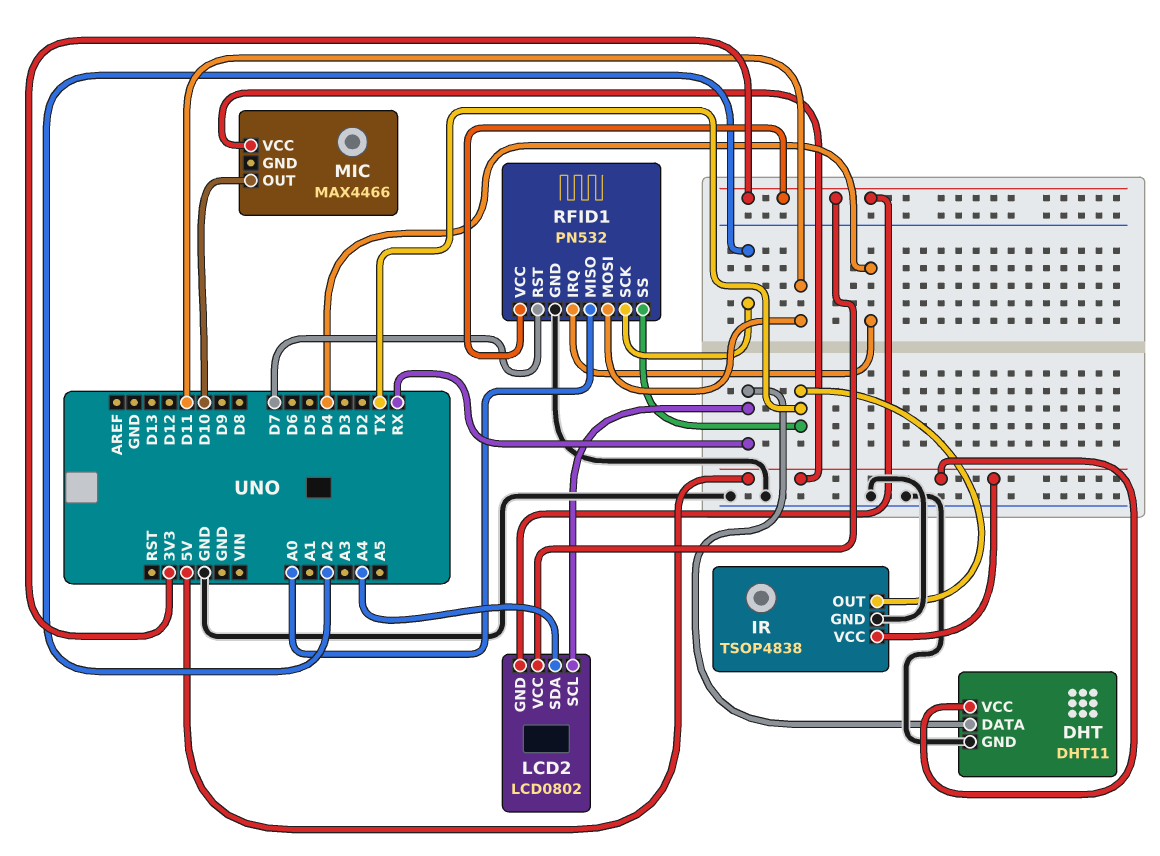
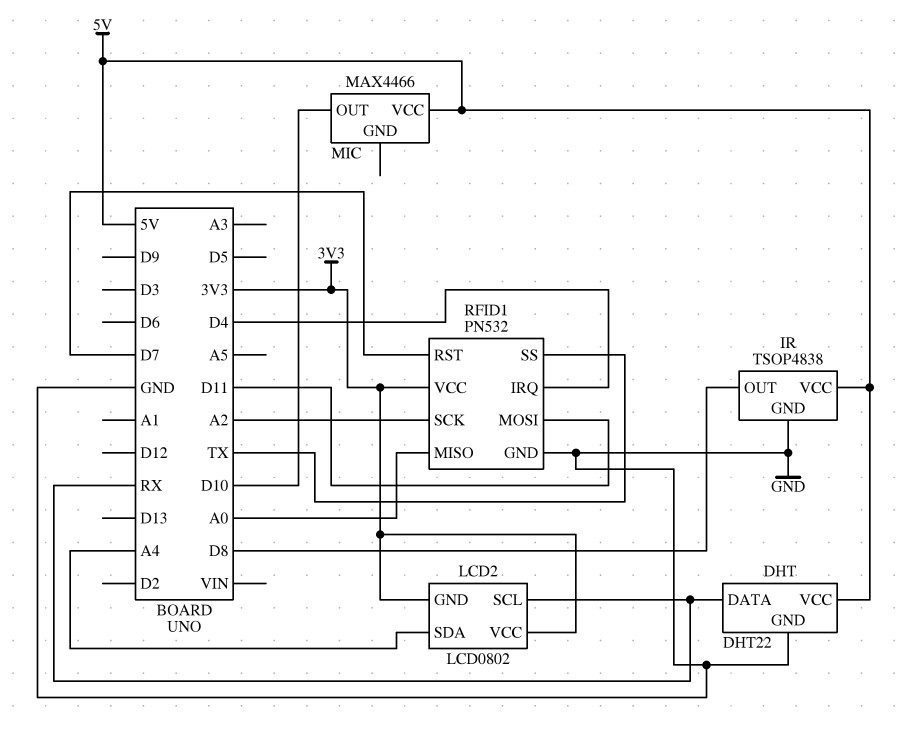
DHT: DHT11 -> DHT22
IR pin OUT: TX -> D8

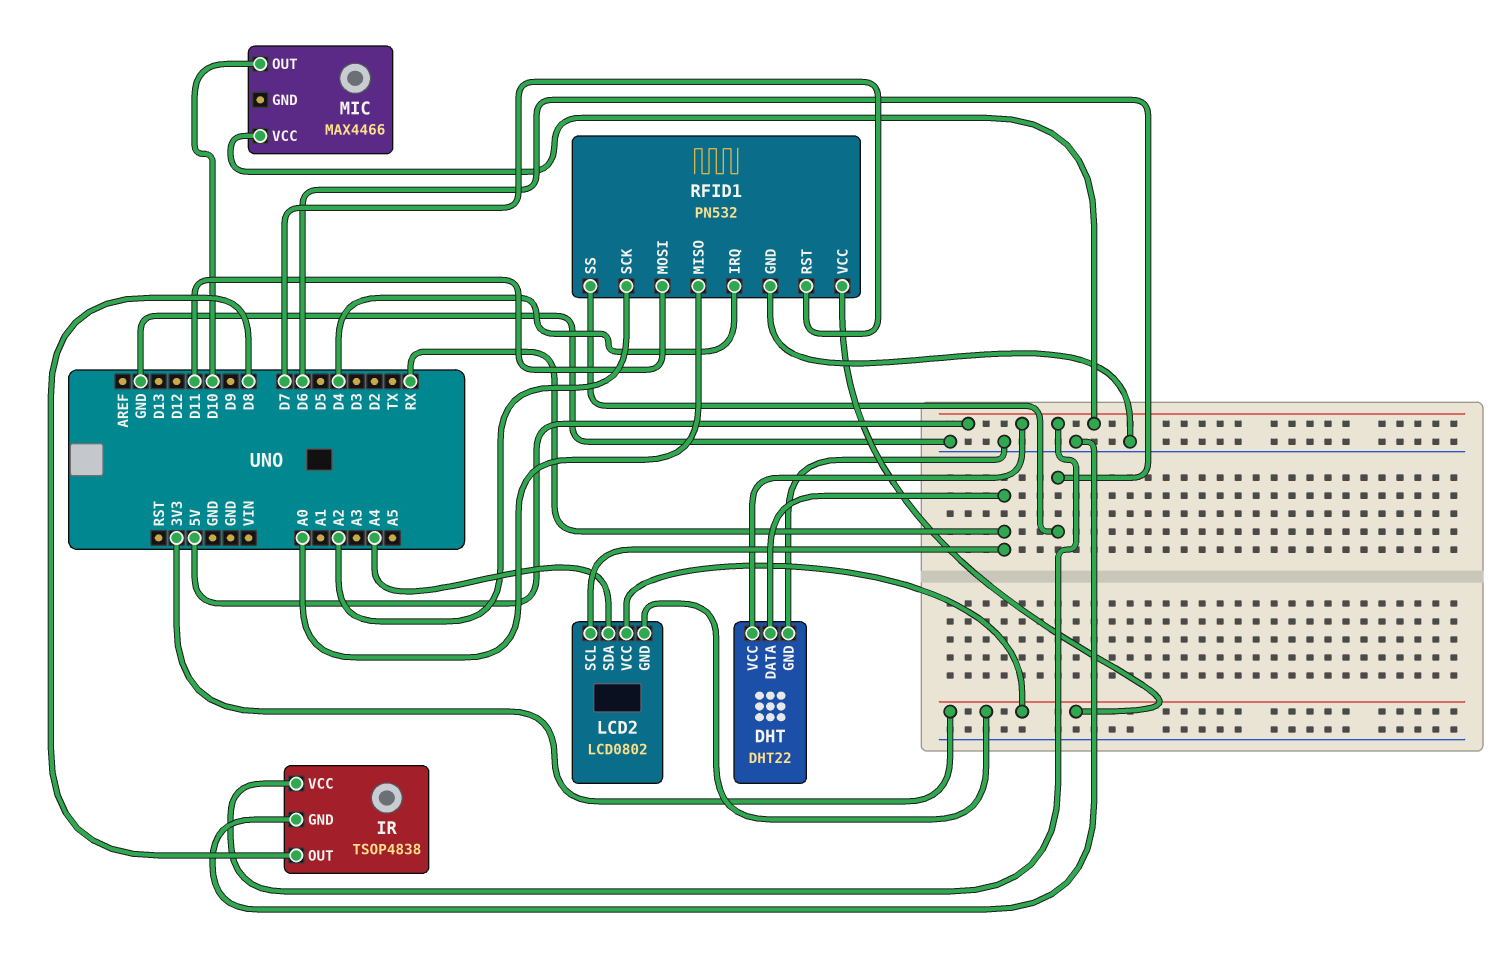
RFID1 pin SS: TX -> D6

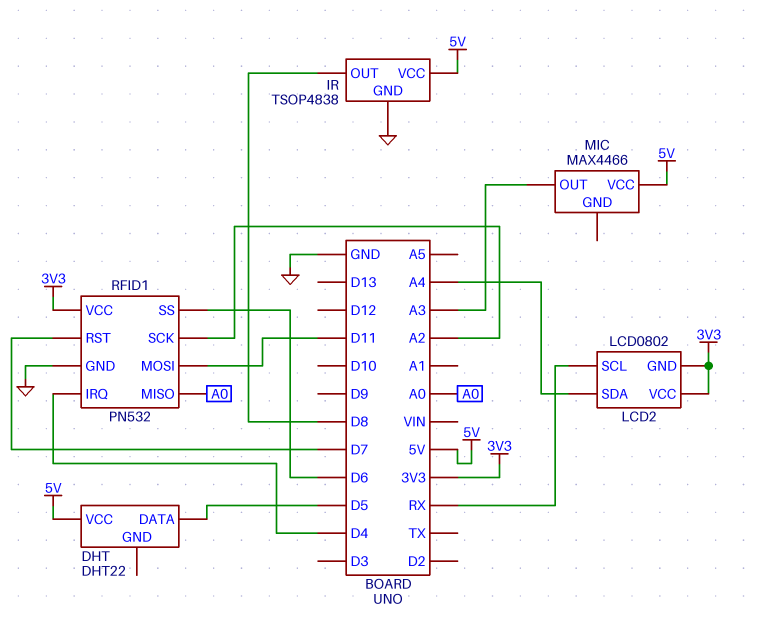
DHT pin DATA: RX -> D5
DHT pin GND: GND -> none
MIC pin OUT: D10 -> A3

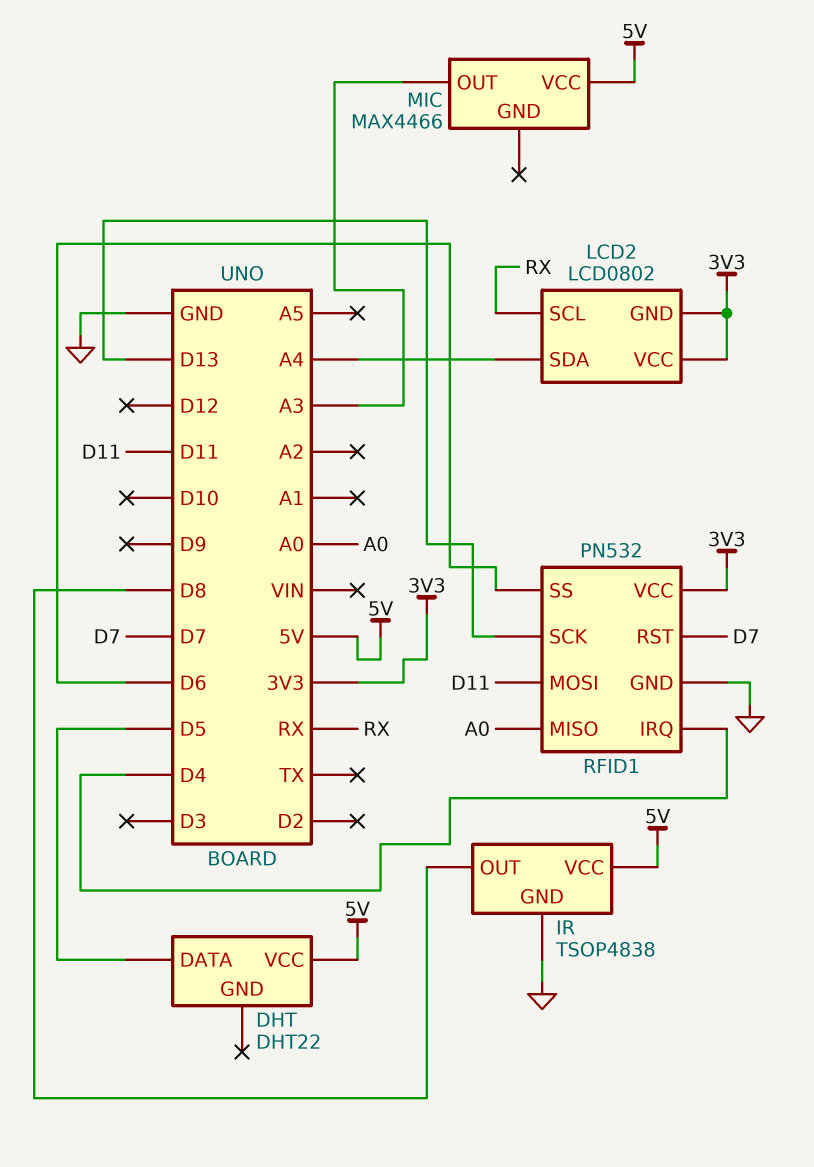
RFID1 pin SCK: A2 -> D13

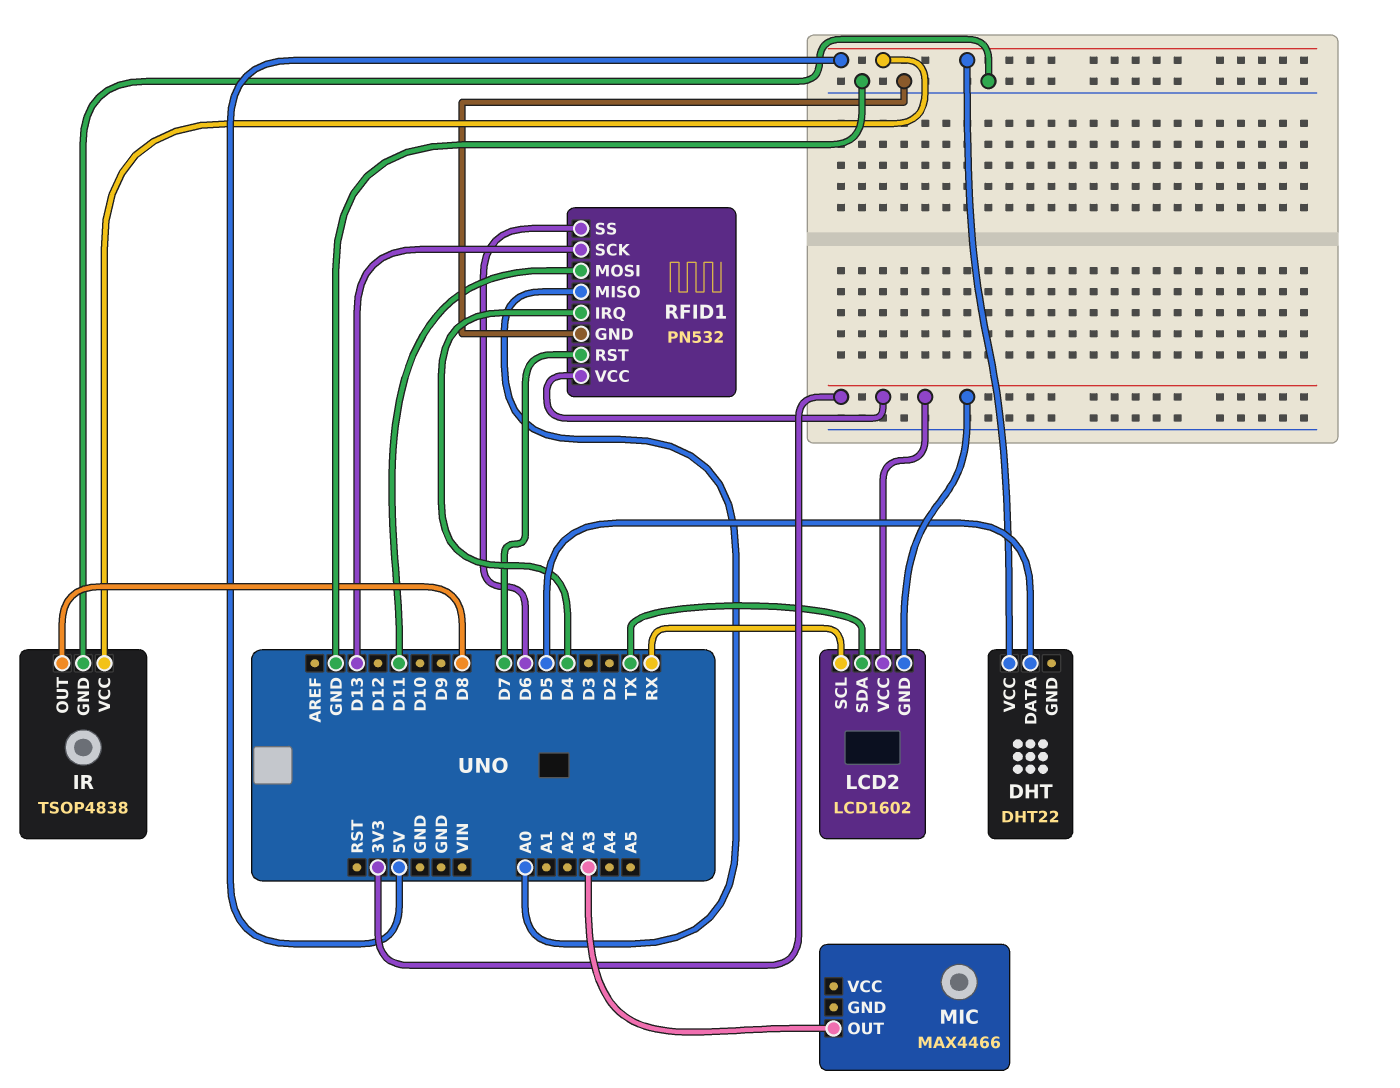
LCD2: LCD0802 -> LCD1602
LCD2 pin SDA: A4 -> TX
MIC pin VCC: 5V -> none

